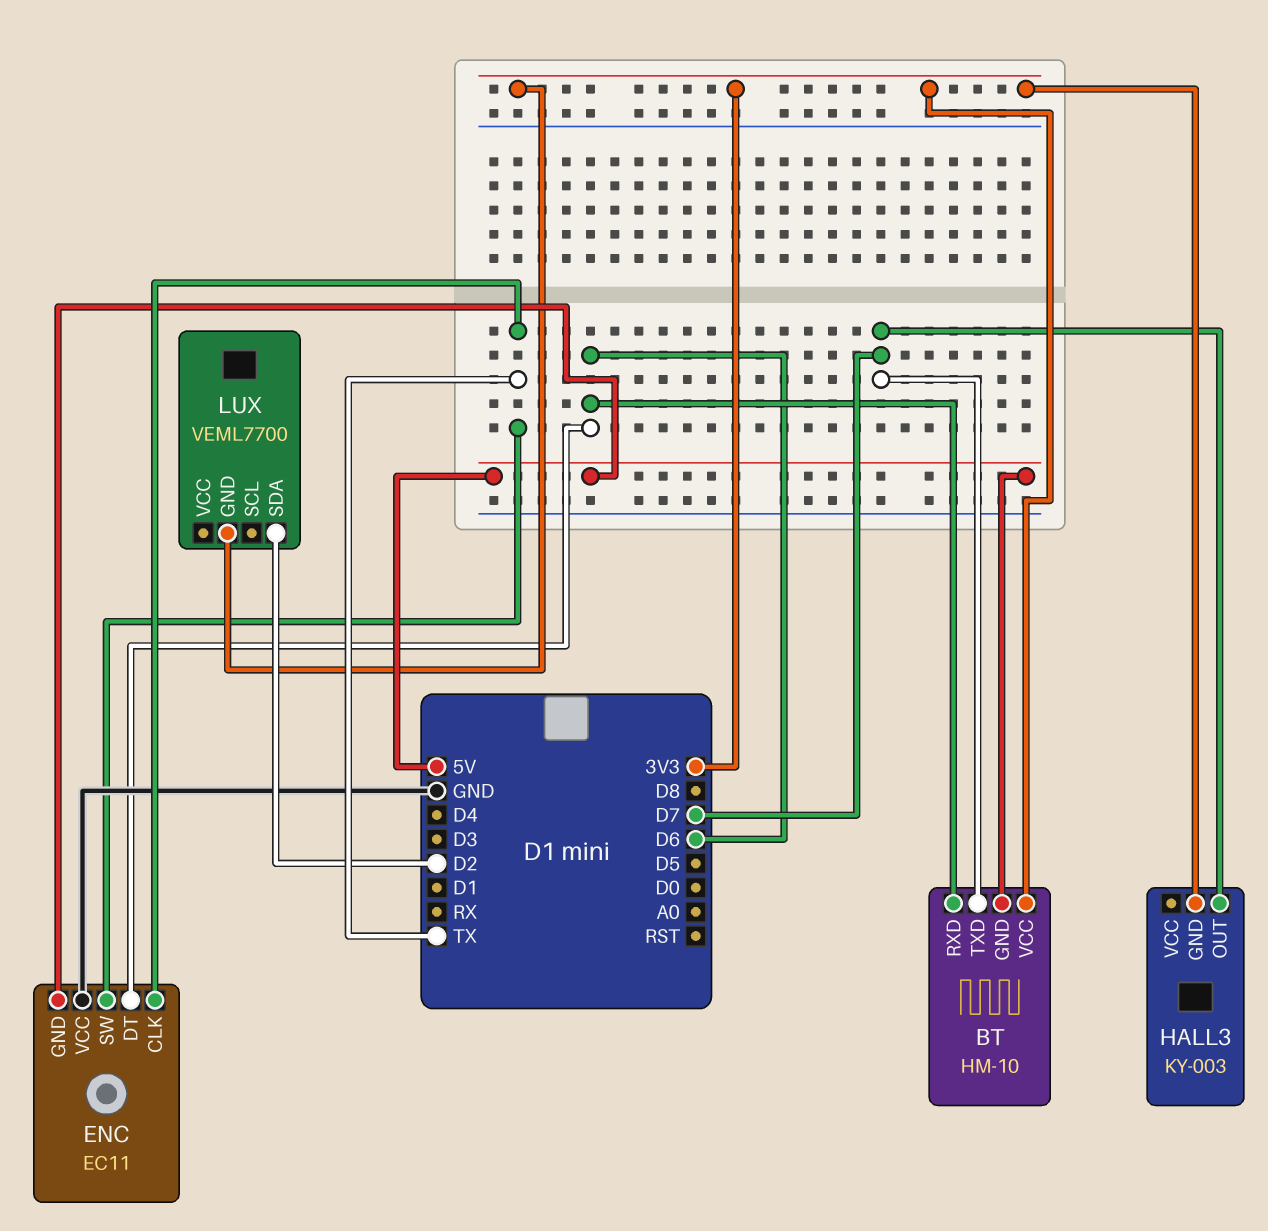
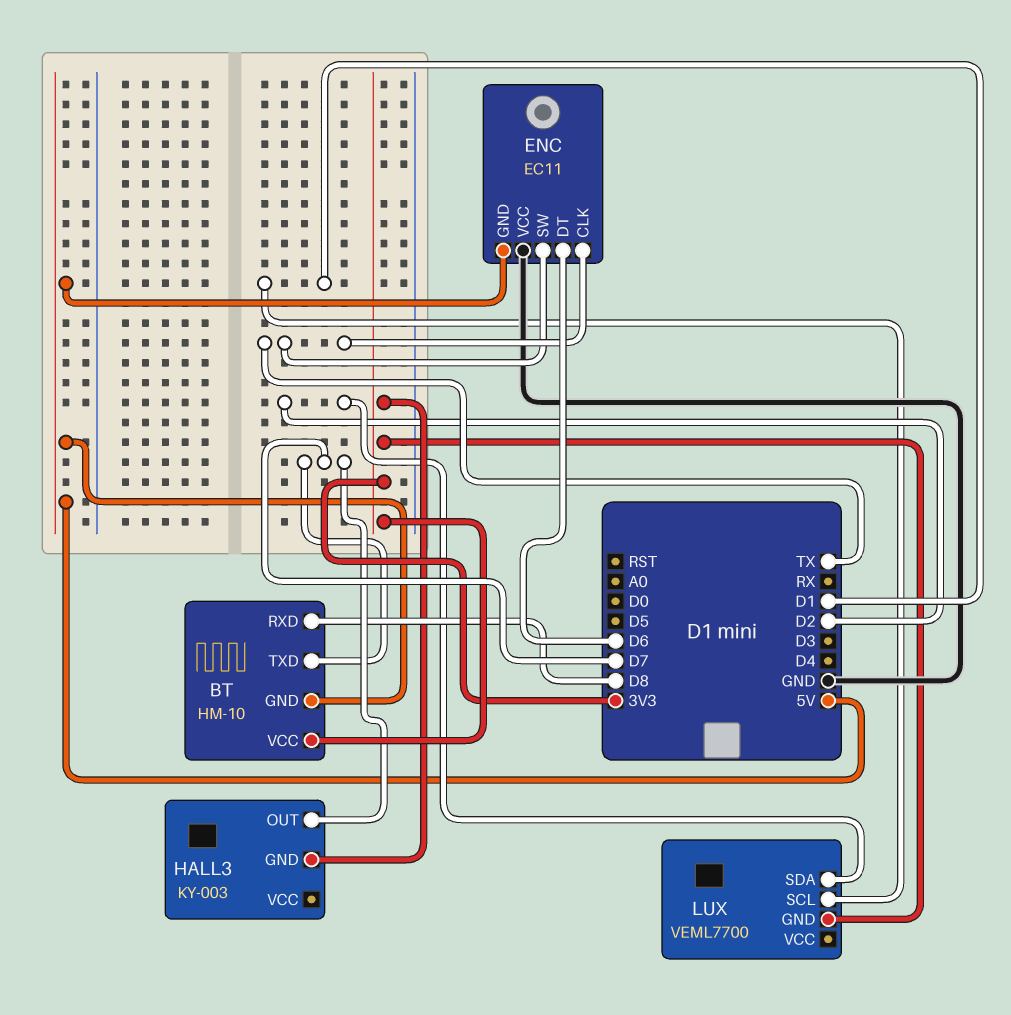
BT pin RXD: D6 -> D8
LUX pin SCL: none -> D1

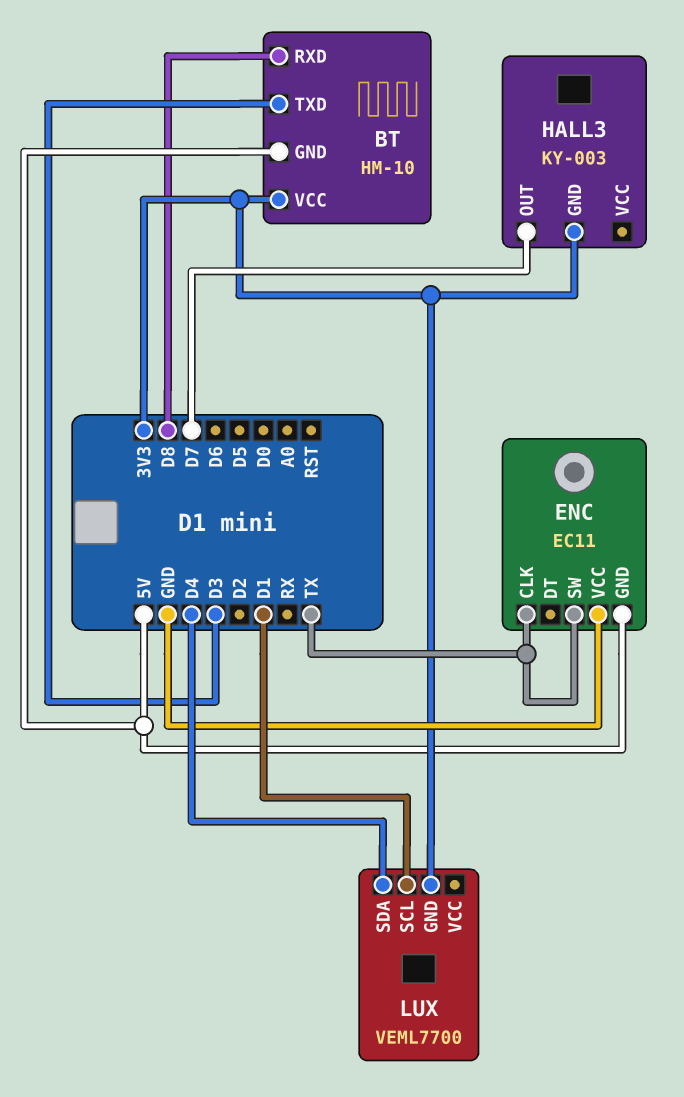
BT pin TXD: D7 -> D3
ENC pin DT: D6 -> none
LUX pin SDA: D2 -> D4

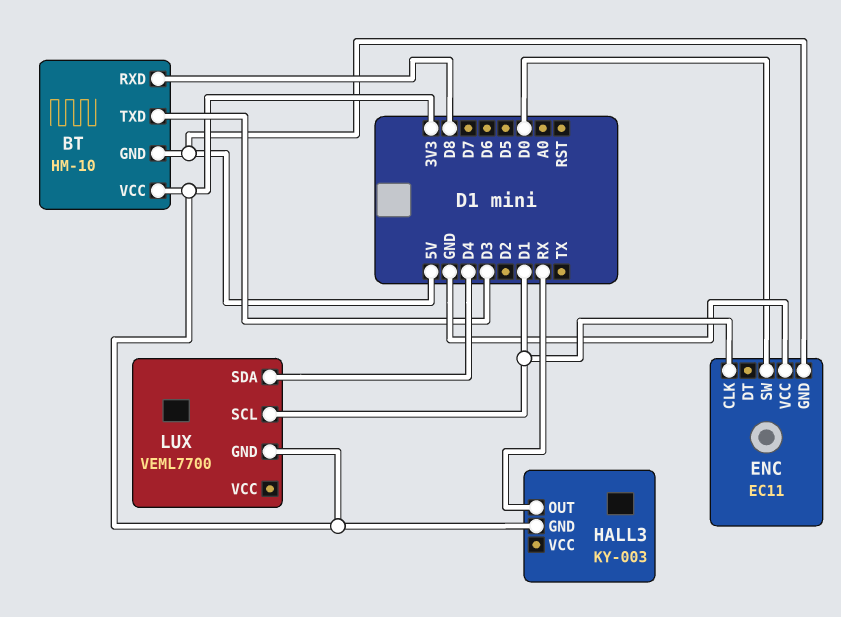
ENC pin CLK: TX -> D1
ENC pin SW: TX -> D0
HALL3 pin OUT: D7 -> RX

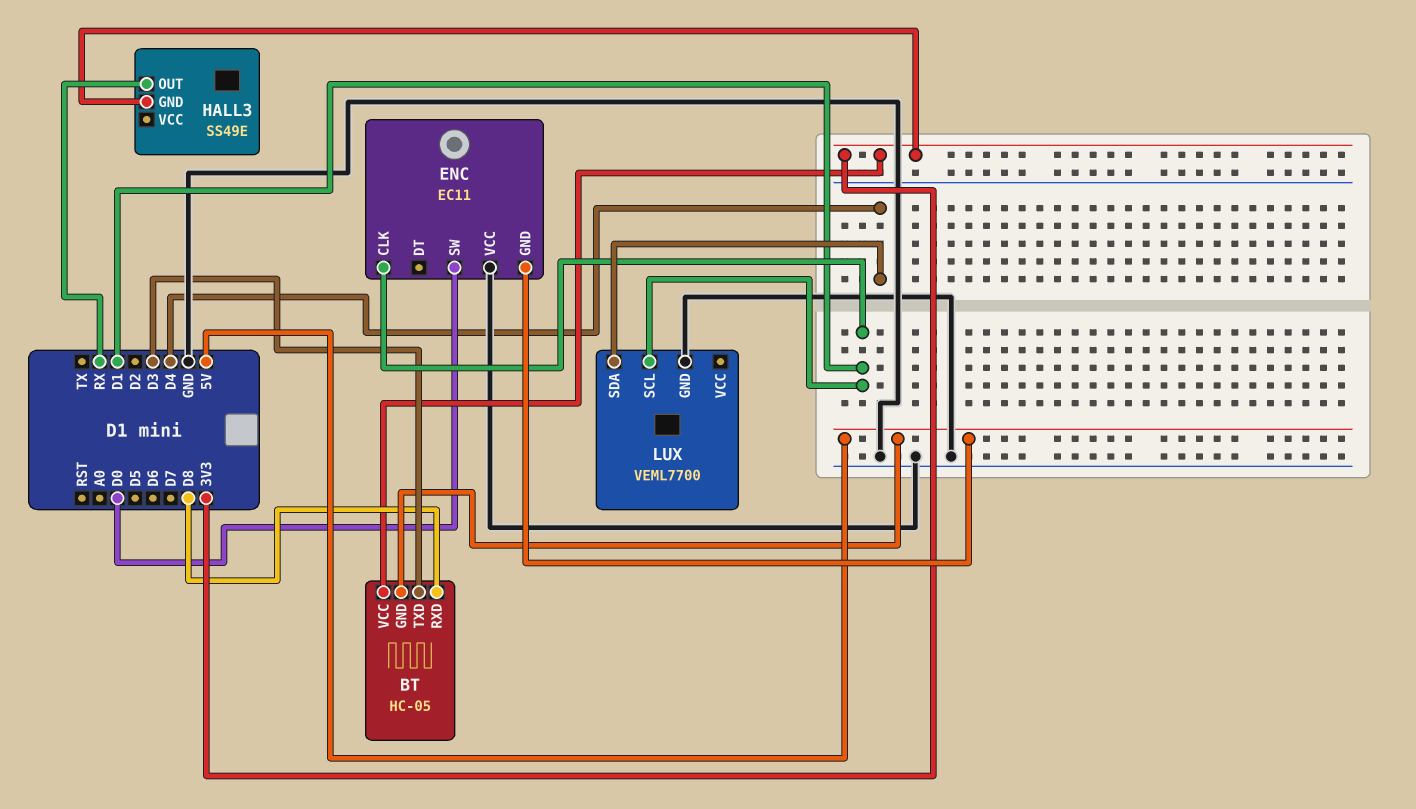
BT: HM-10 -> HC-05
HALL3: KY-003 -> SS49E
LUX pin GND: 3V3 -> GND

